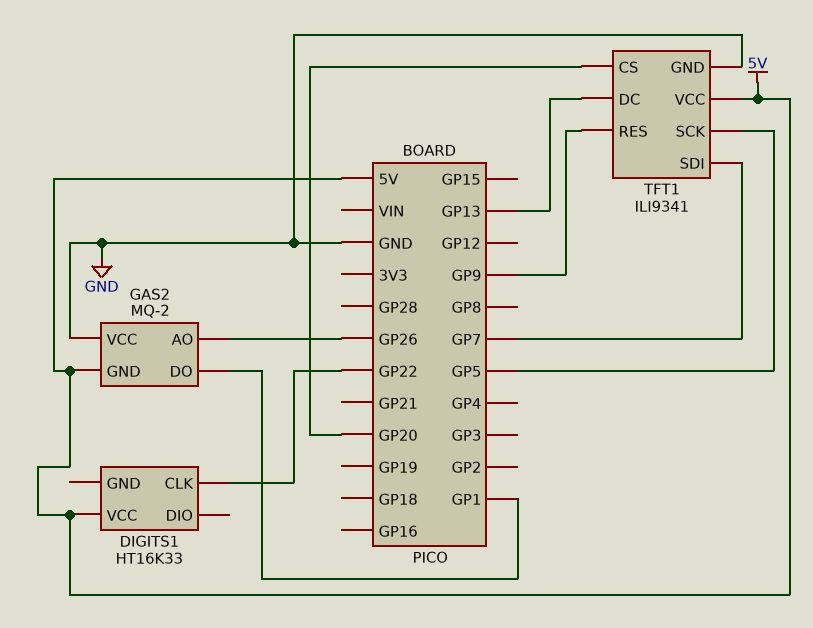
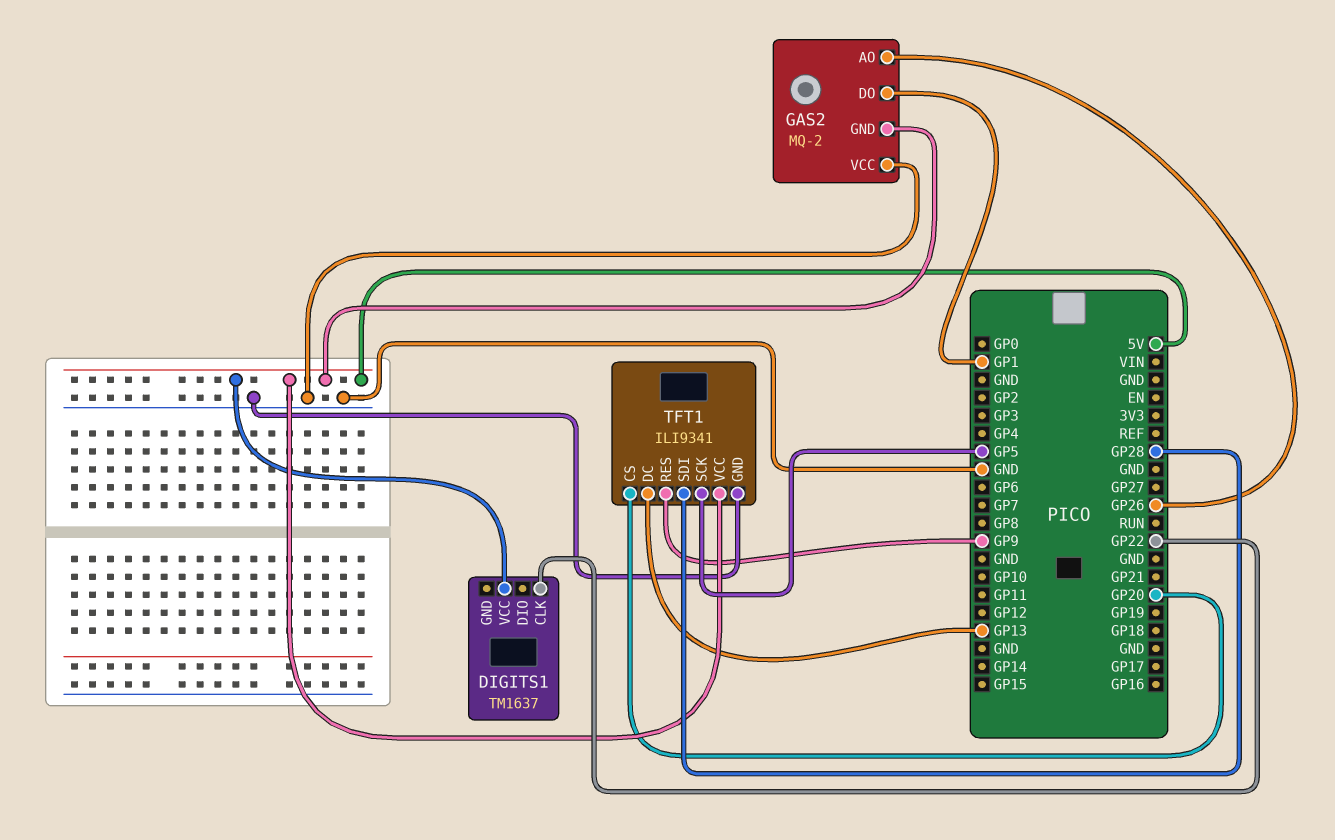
DIGITS1: HT16K33 -> TM1637
TFT1 pin SDI: GP7 -> GP28

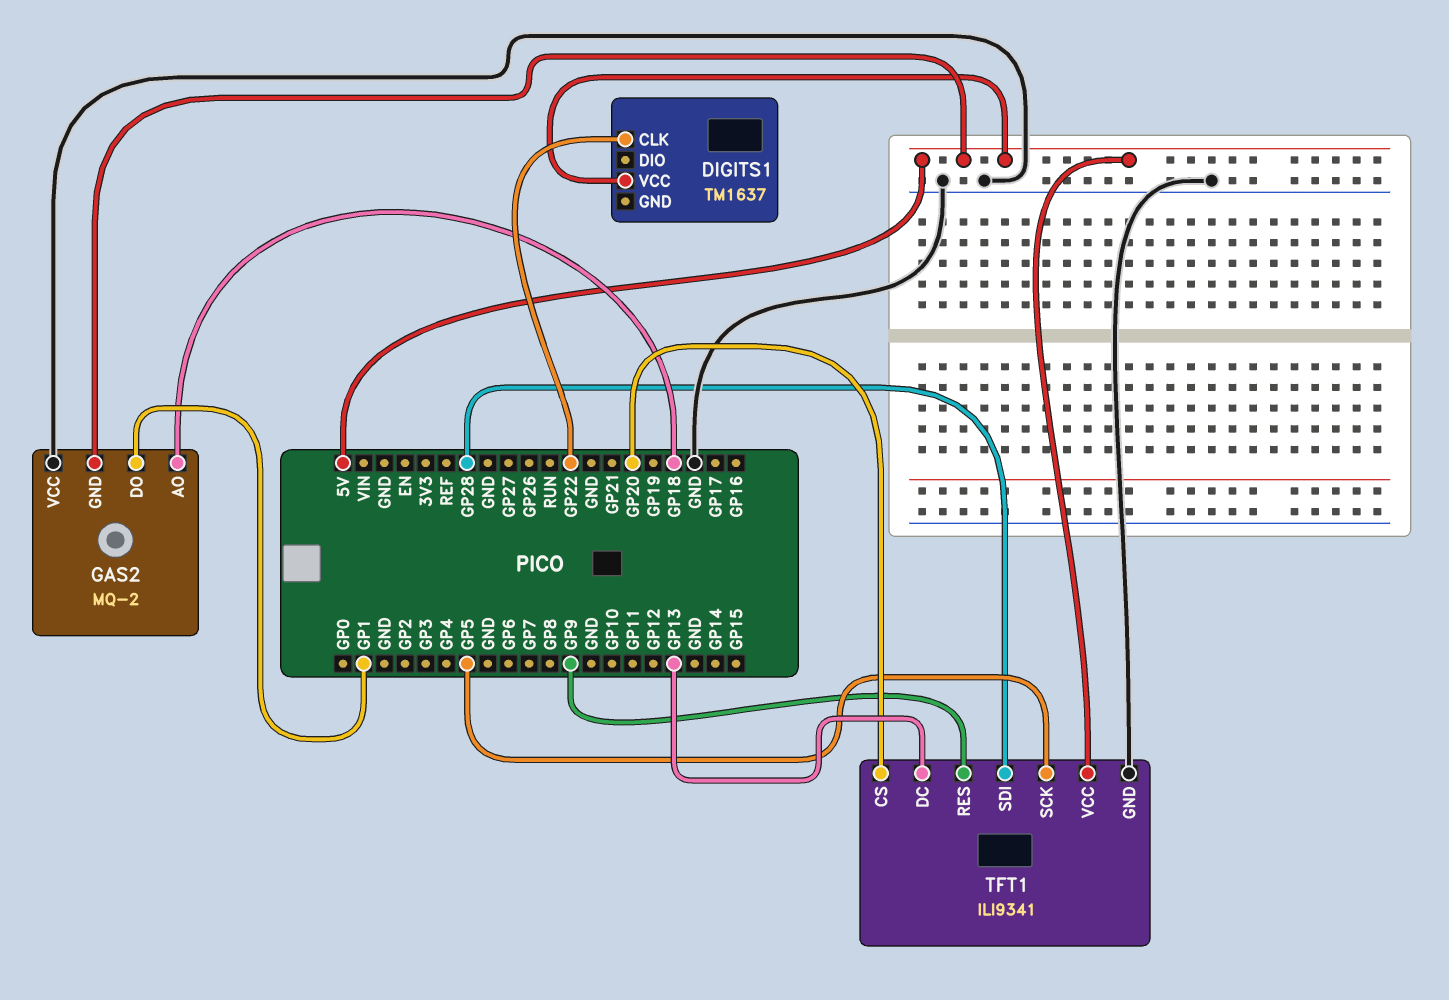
GAS2 pin AO: GP26 -> GP18

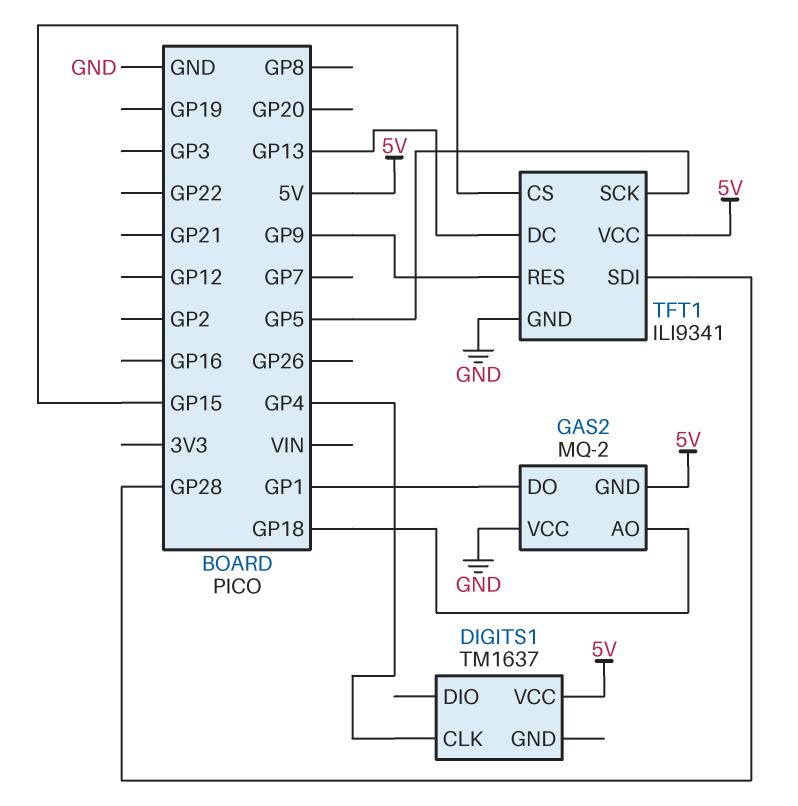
DIGITS1 pin CLK: GP22 -> GP4
TFT1 pin CS: GP20 -> GP15

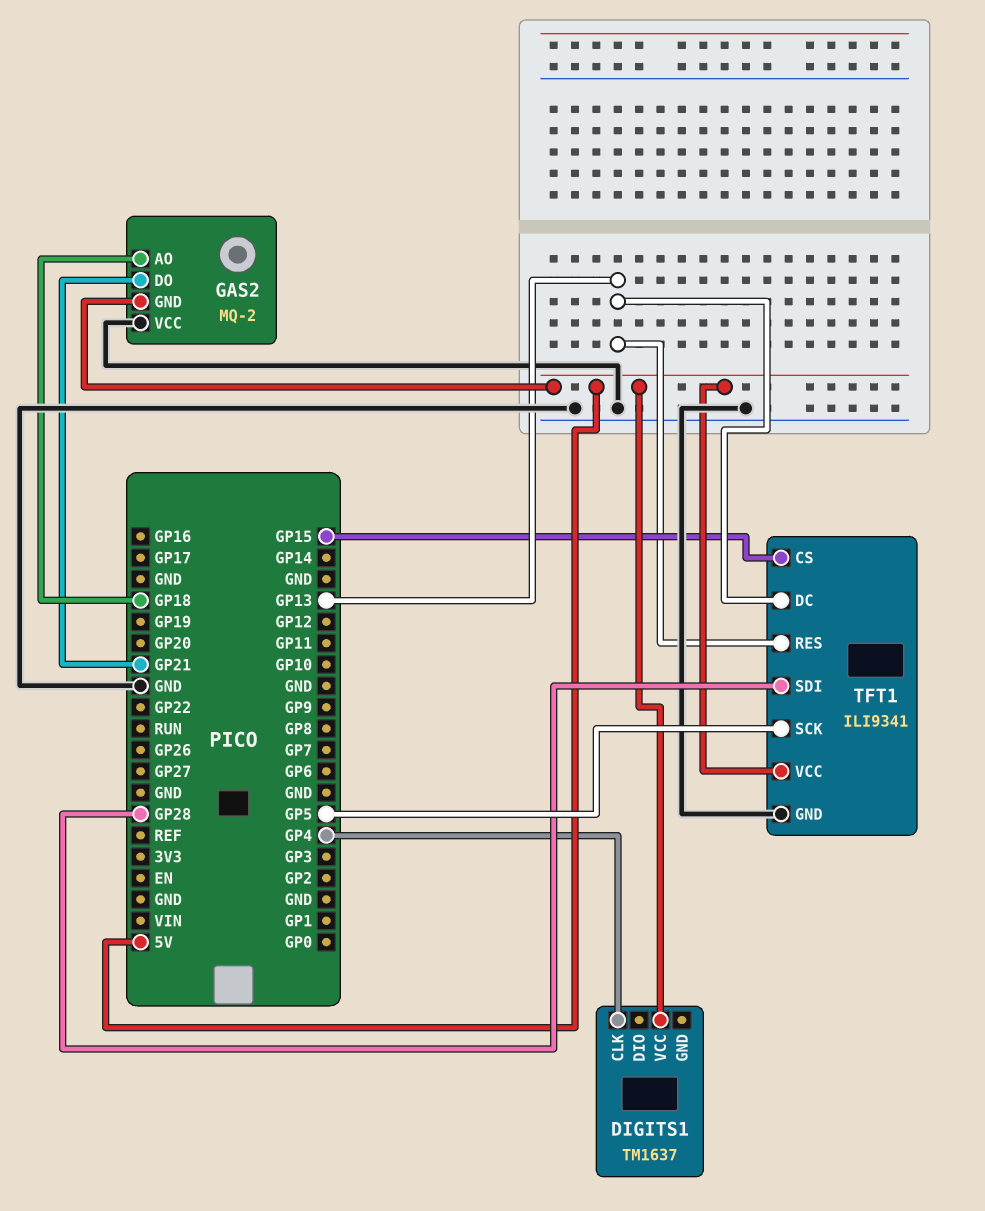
GAS2 pin DO: GP1 -> GP21
TFT1 pin RES: GP9 -> GP13

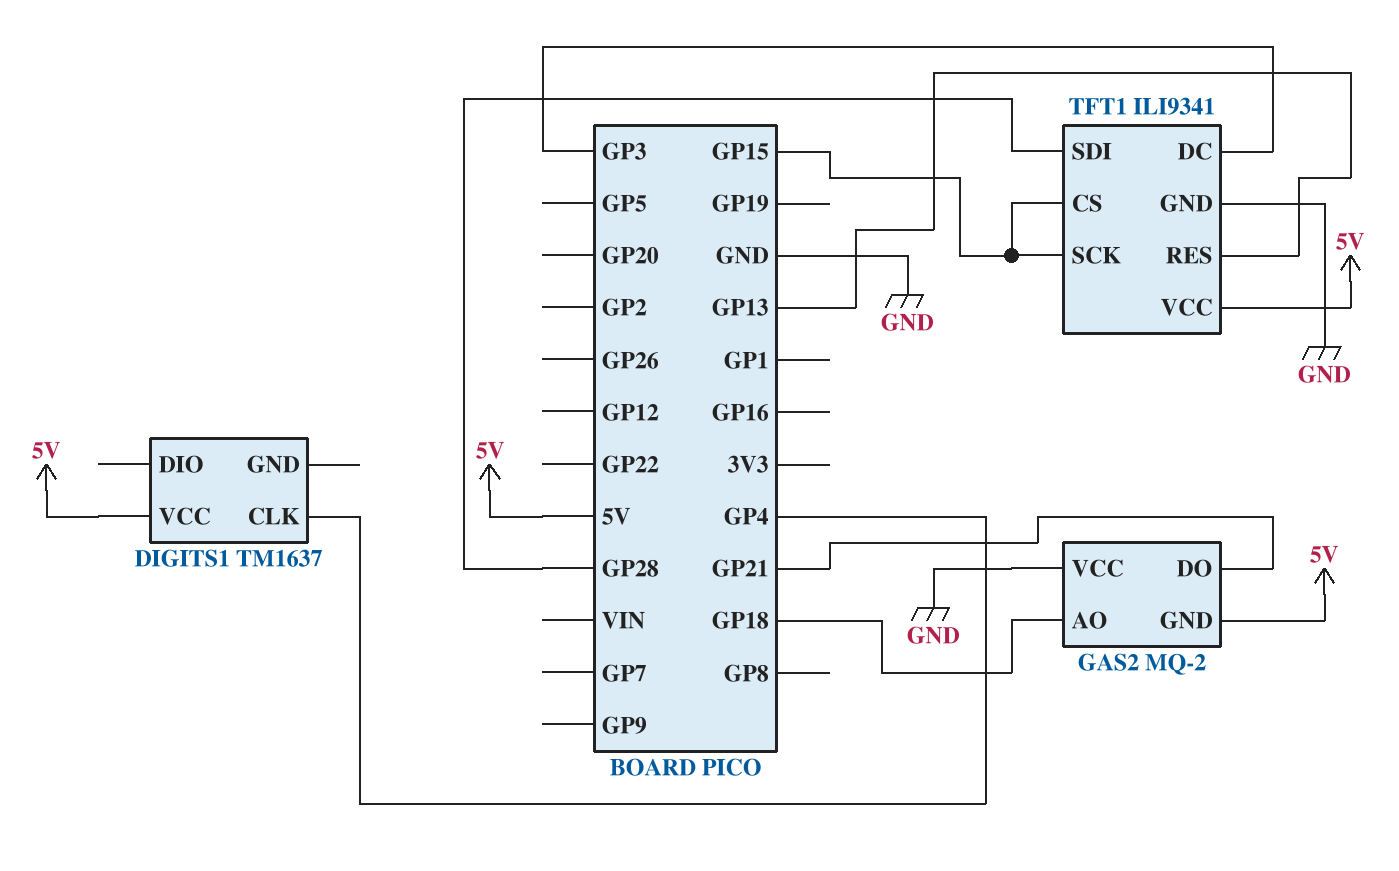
TFT1 pin DC: GP13 -> GP3
TFT1 pin SCK: GP5 -> GP15

